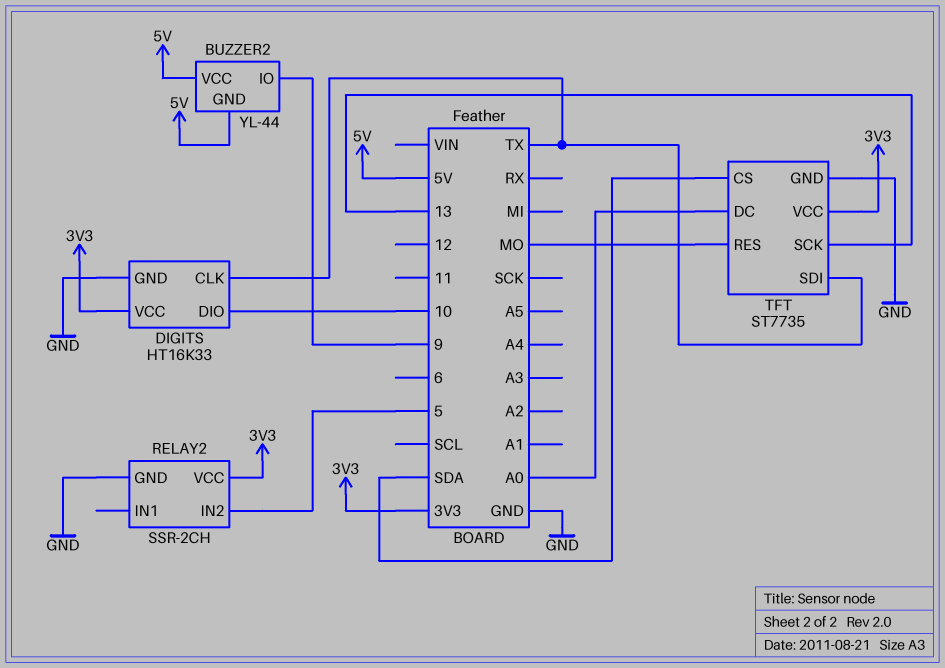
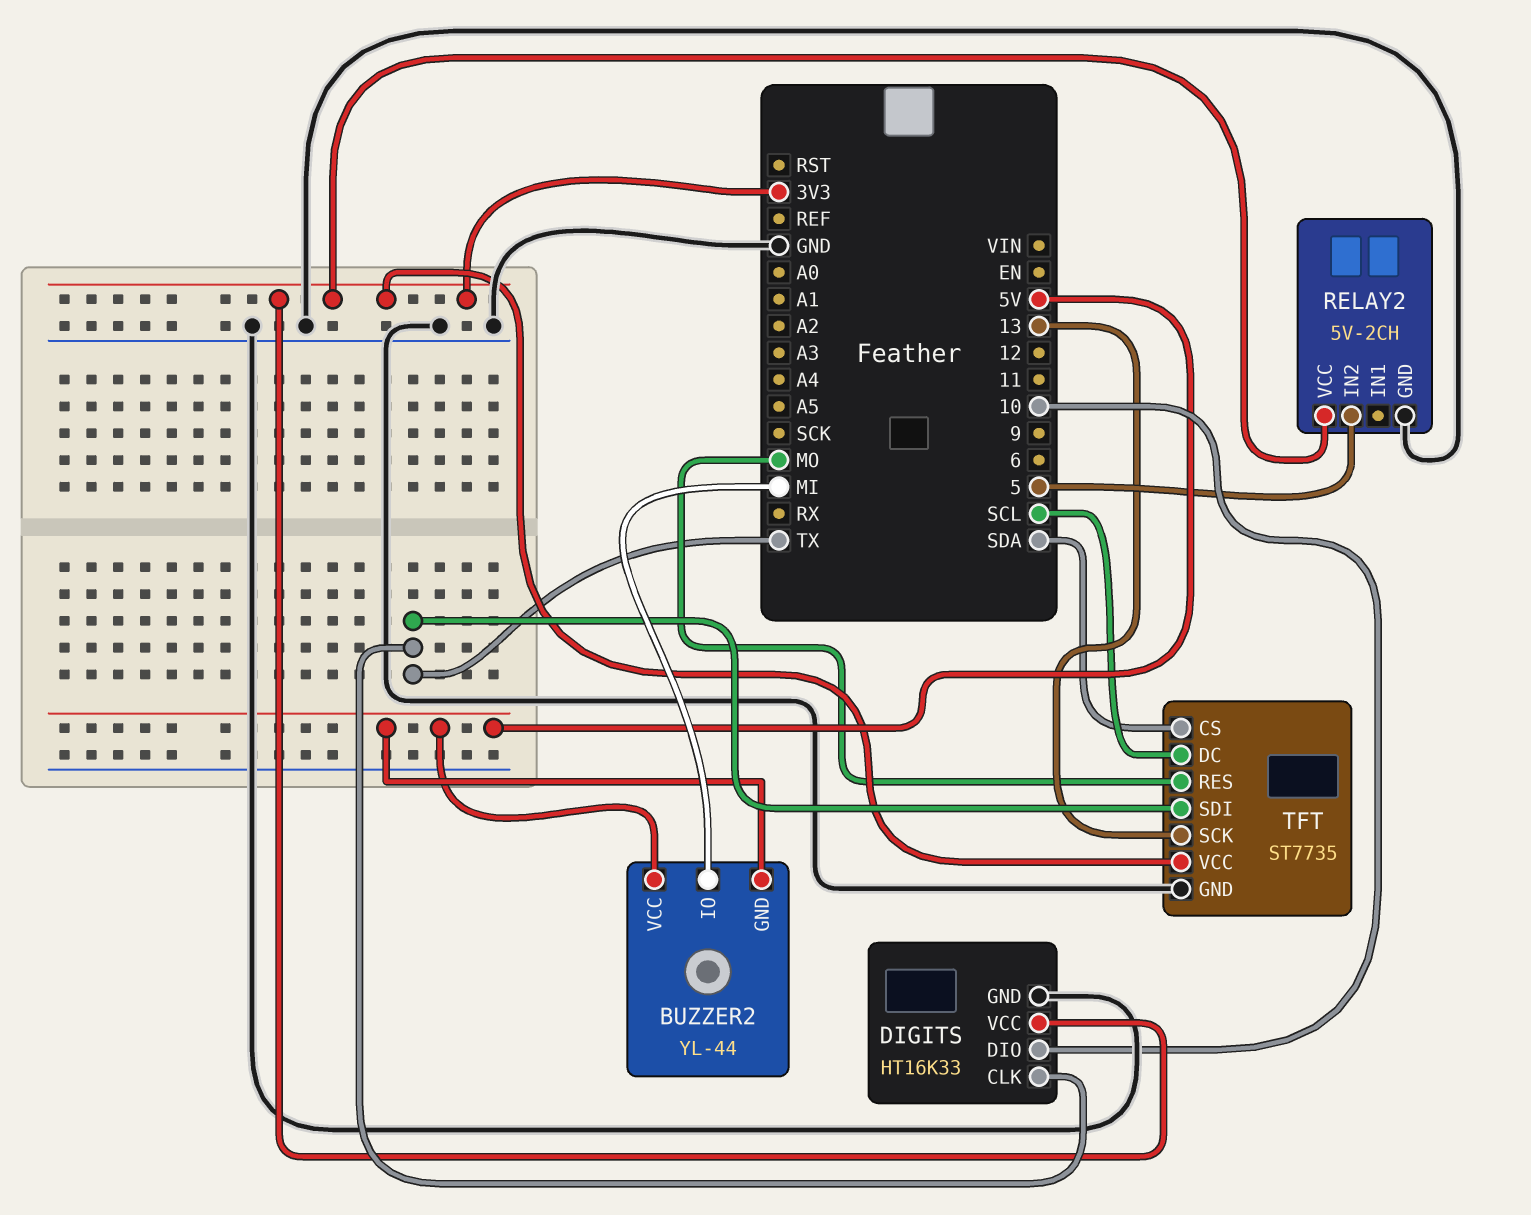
BUZZER2 pin IO: 9 -> MI
RELAY2: SSR-2CH -> 5V-2CH
TFT pin DC: A0 -> SCL

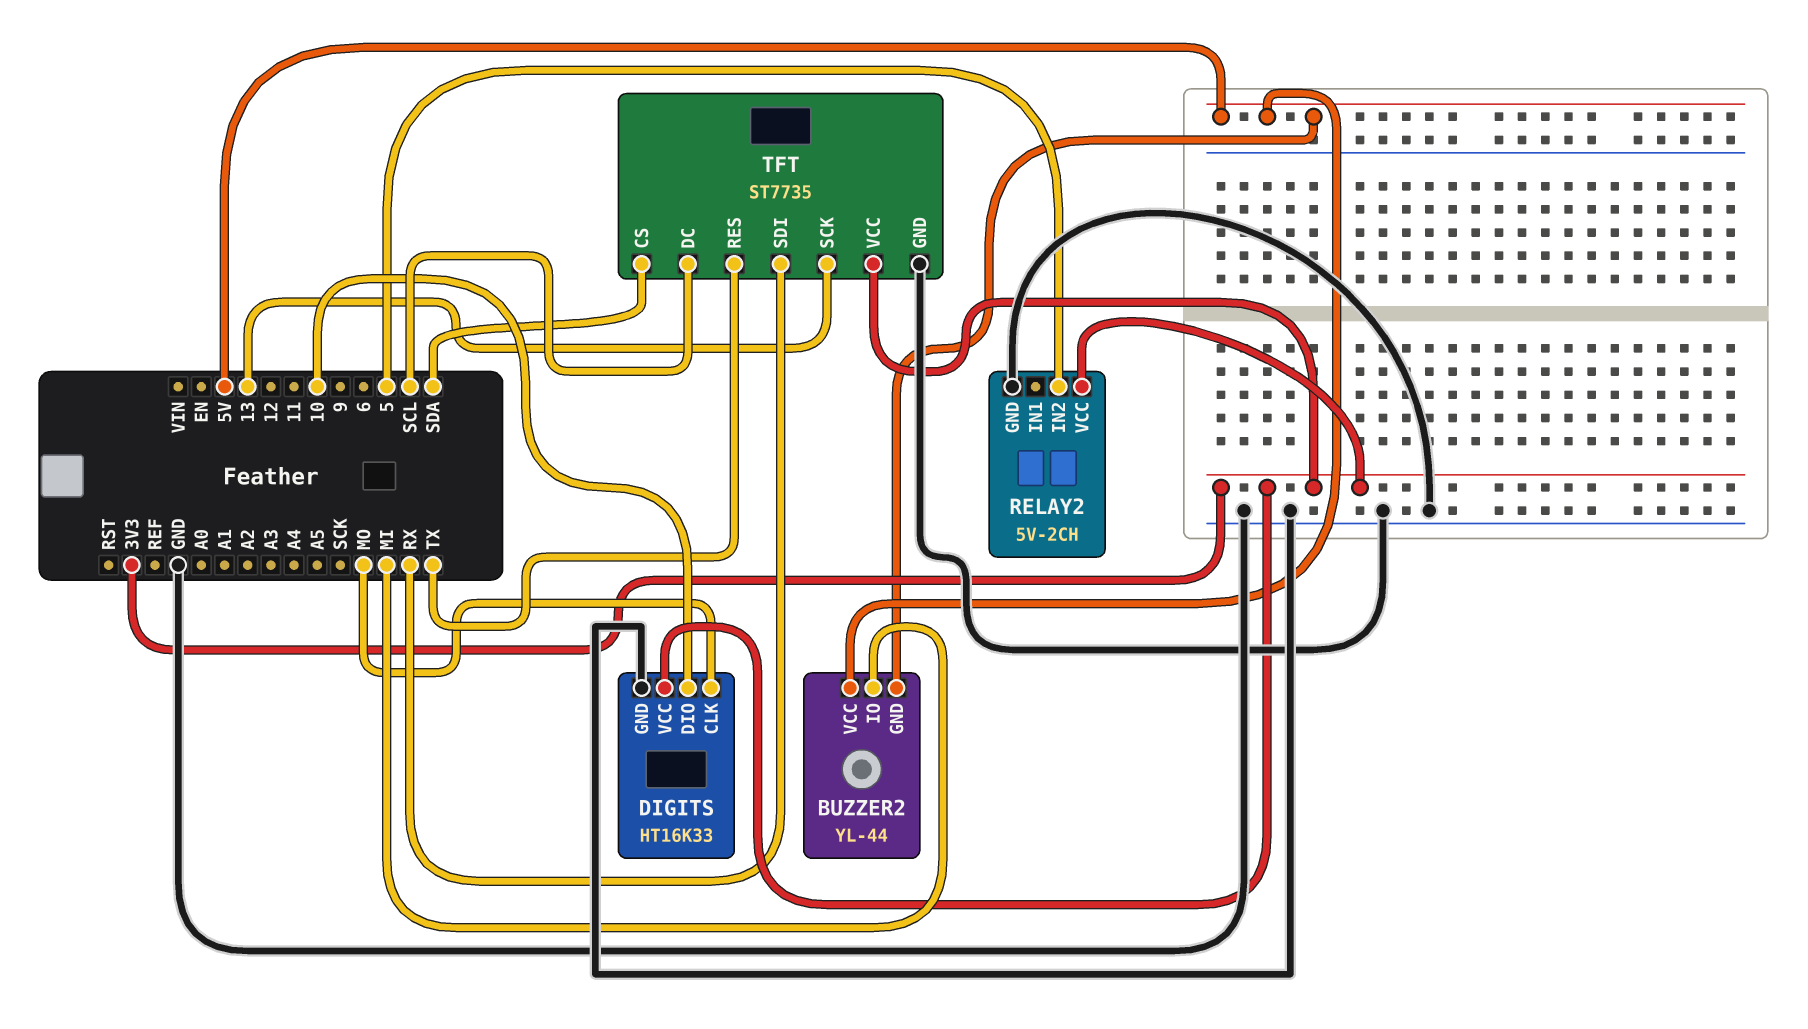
DIGITS pin CLK: TX -> MO
TFT pin RES: MO -> TX
TFT pin SDI: TX -> RX

